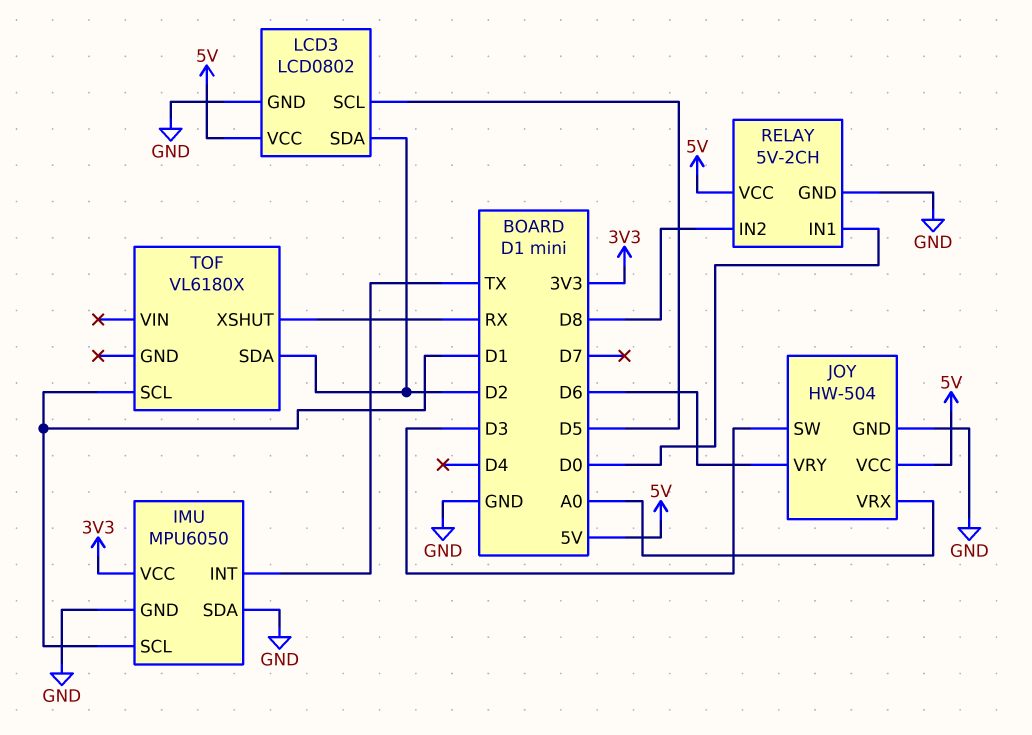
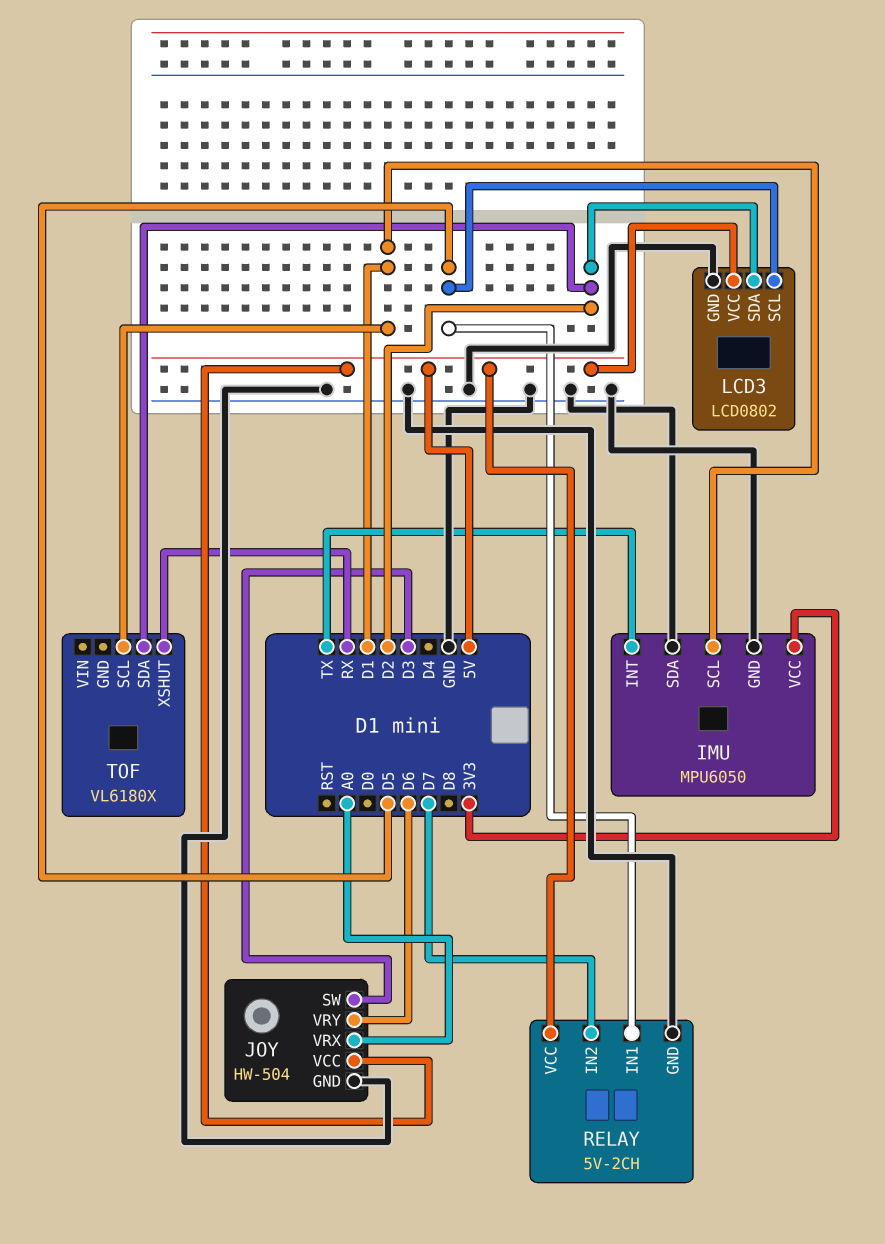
RELAY pin IN1: D0 -> D5
RELAY pin IN2: D8 -> D7

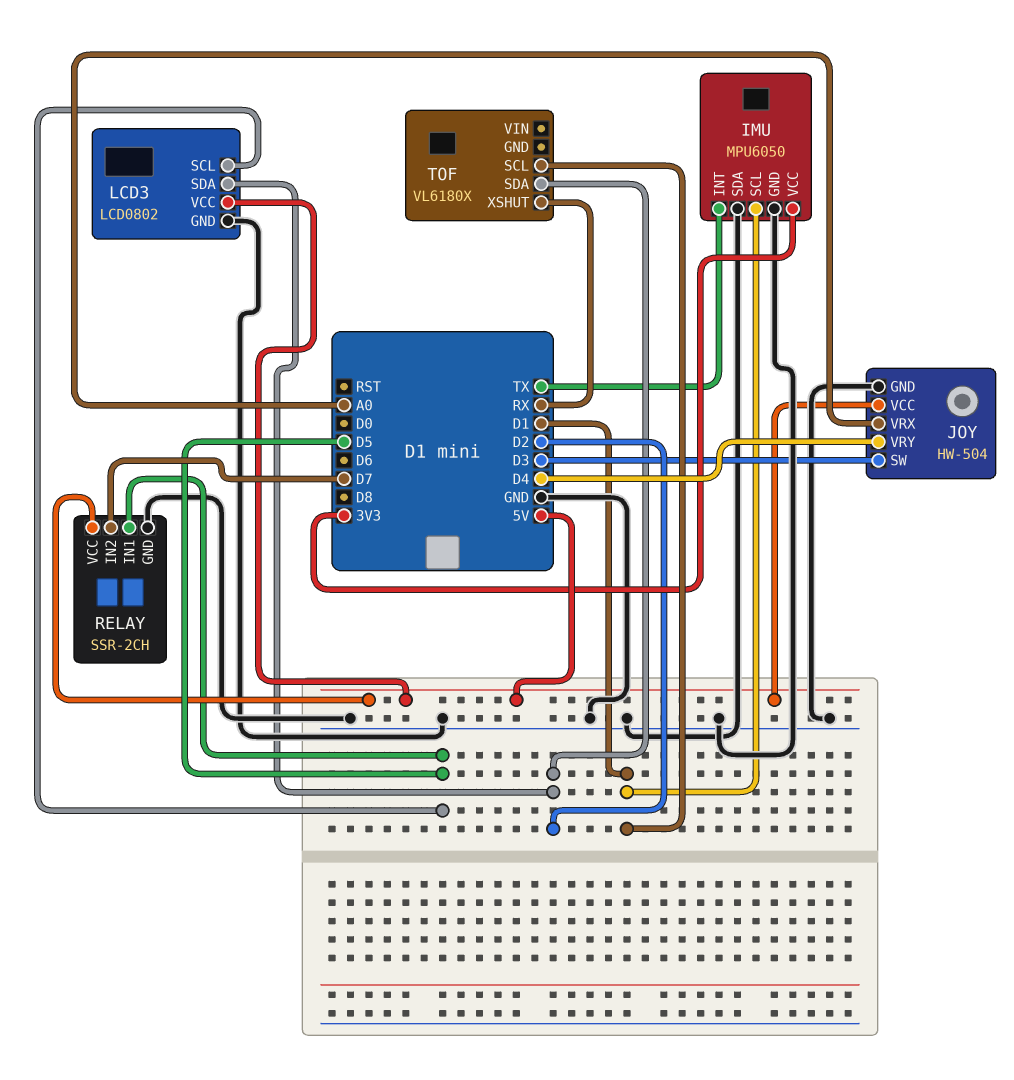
JOY pin VRY: D6 -> D4
RELAY: 5V-2CH -> SSR-2CH

